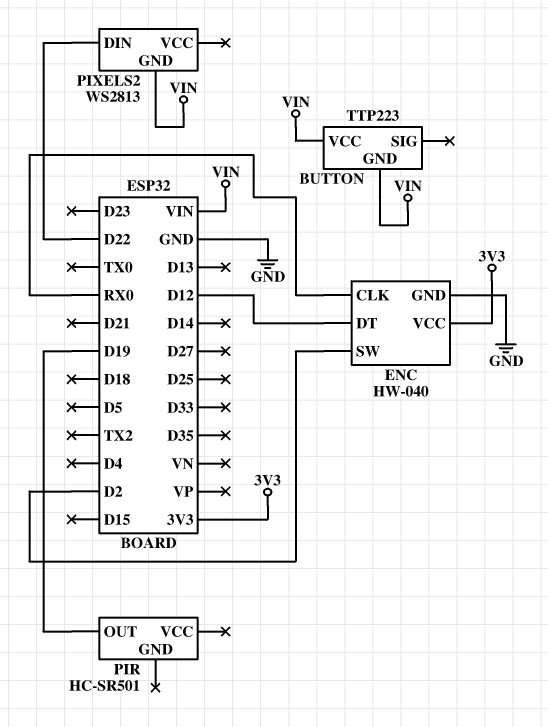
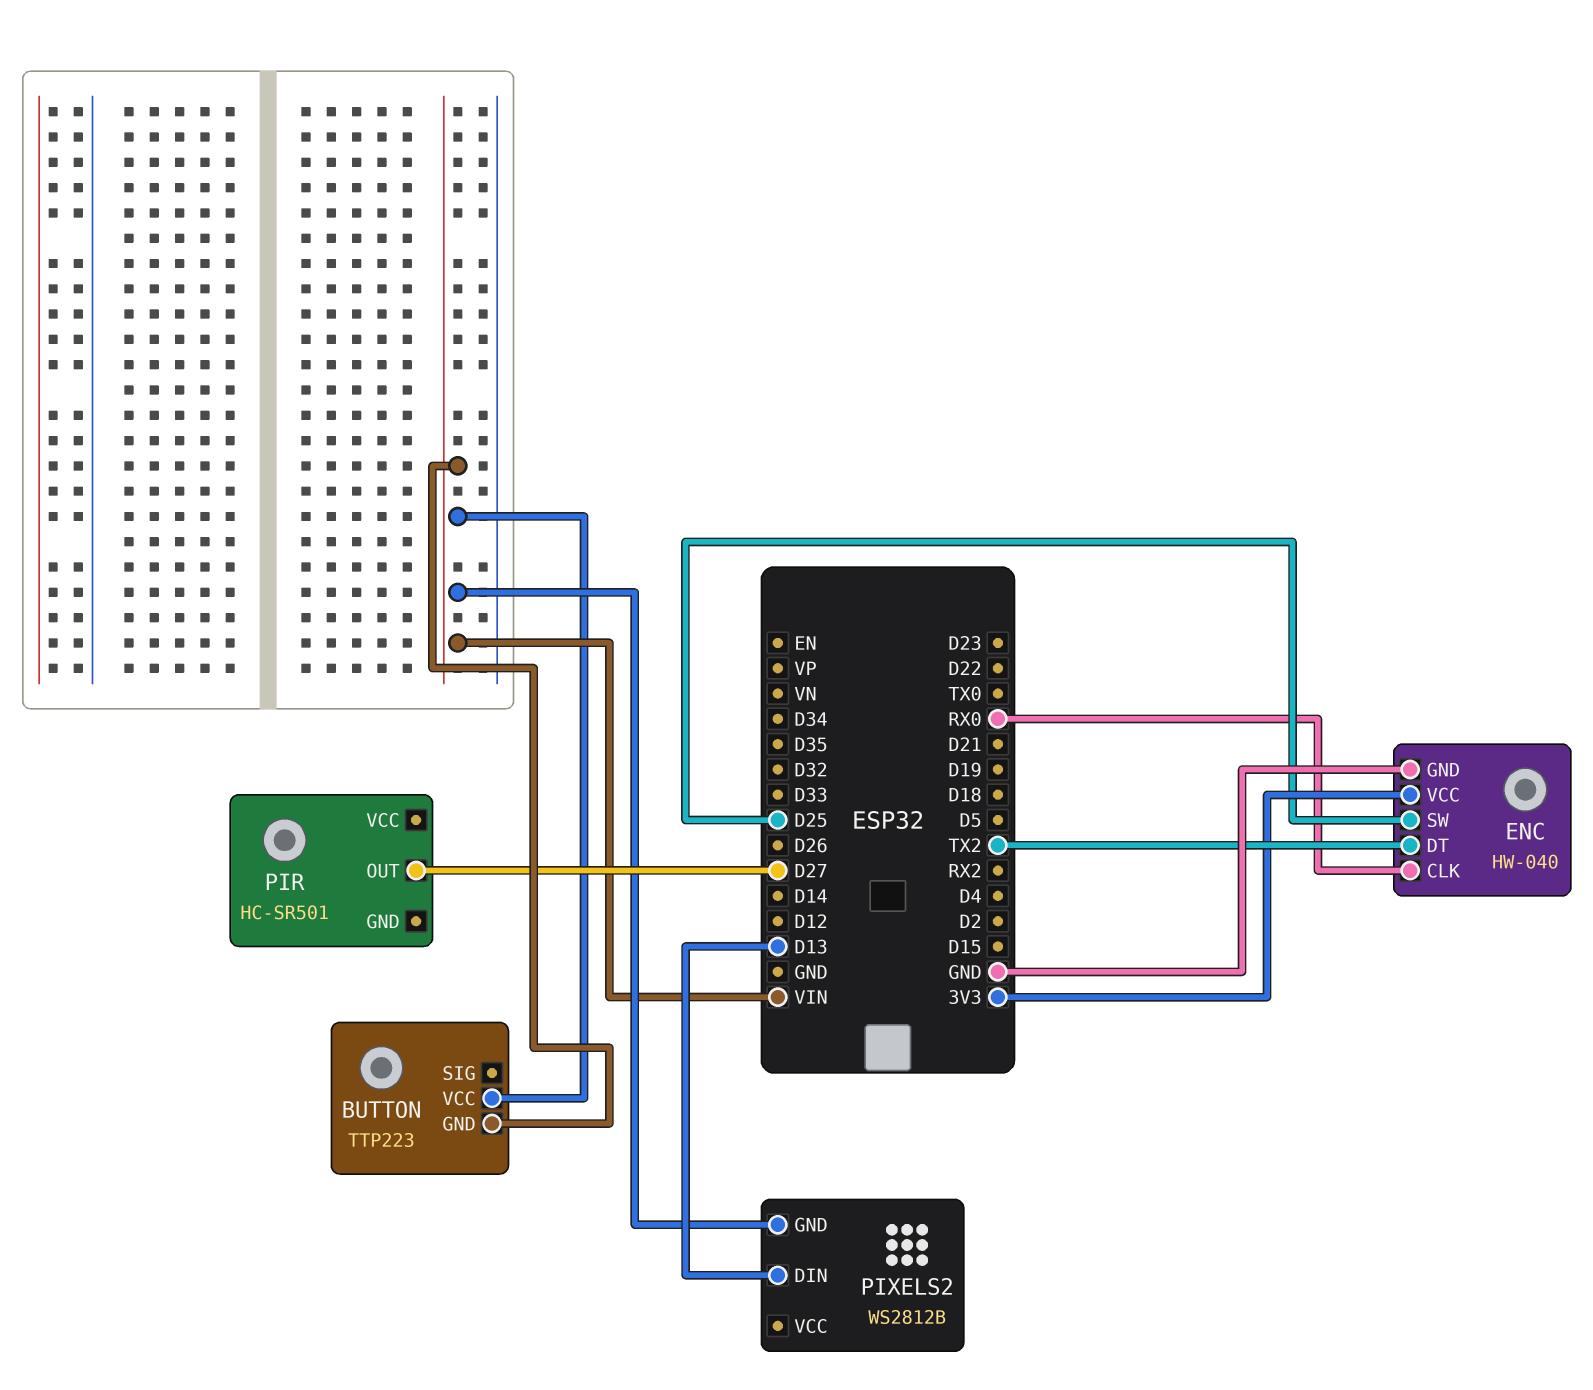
ENC pin DT: D12 -> TX2
ENC pin SW: D2 -> D25
PIR pin OUT: D19 -> D27
PIXELS2: WS2813 -> WS2812B
PIXELS2 pin DIN: D22 -> D13

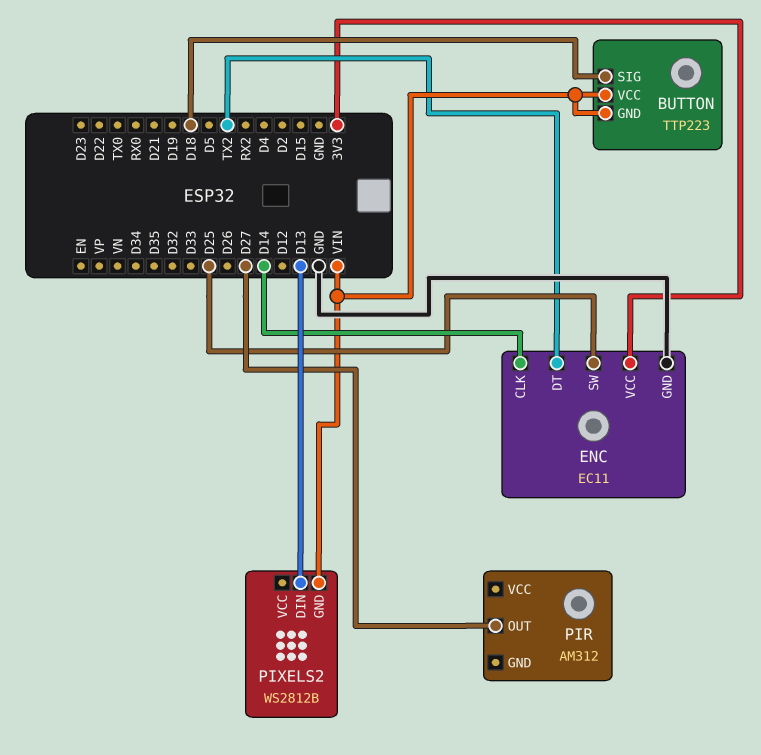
BUTTON pin SIG: none -> D18
ENC: HW-040 -> EC11
ENC pin CLK: RX0 -> D14
PIR: HC-SR501 -> AM312

